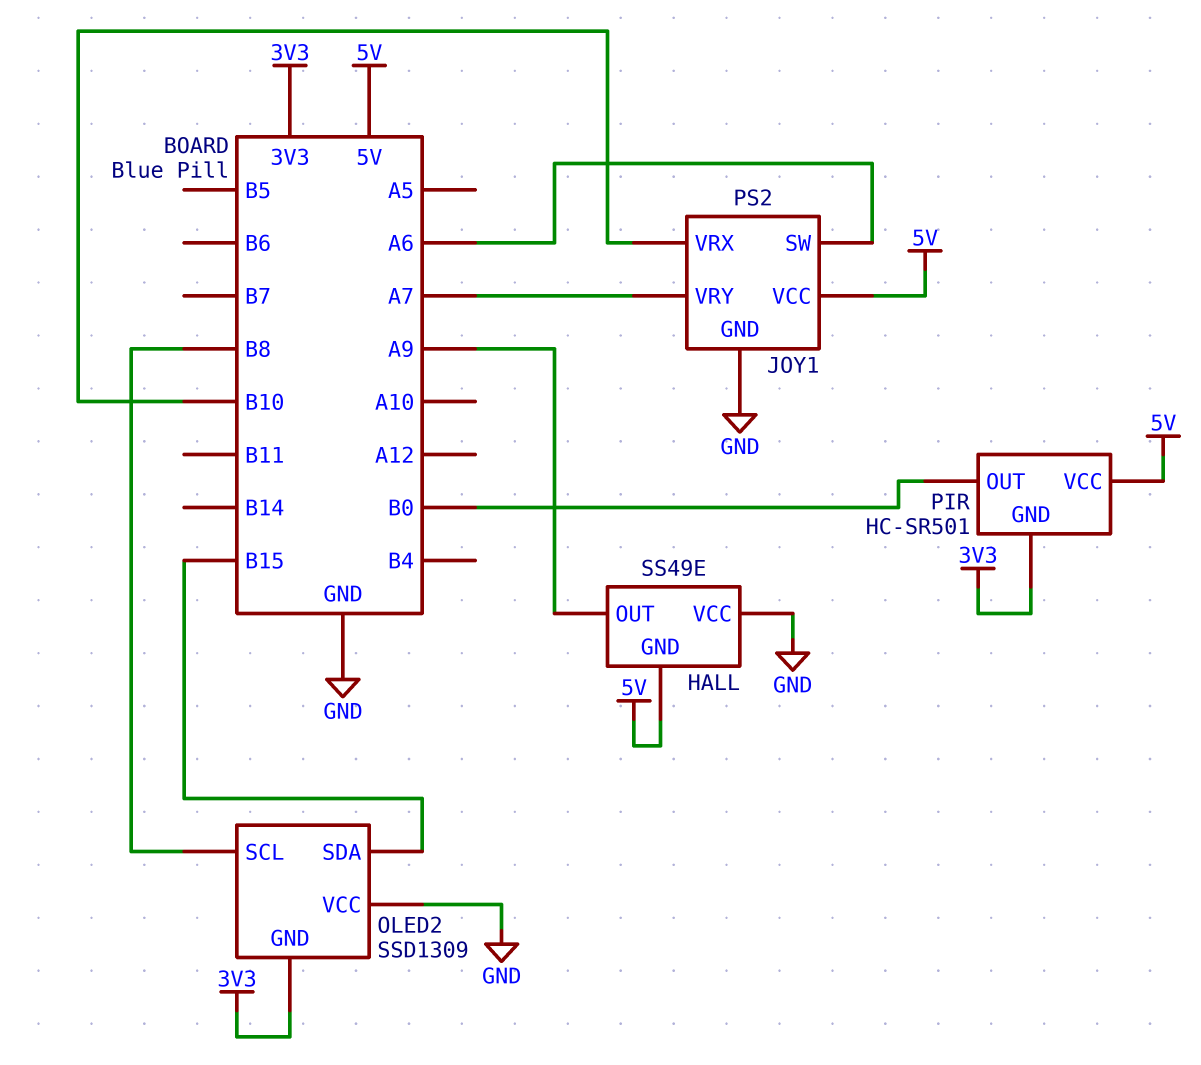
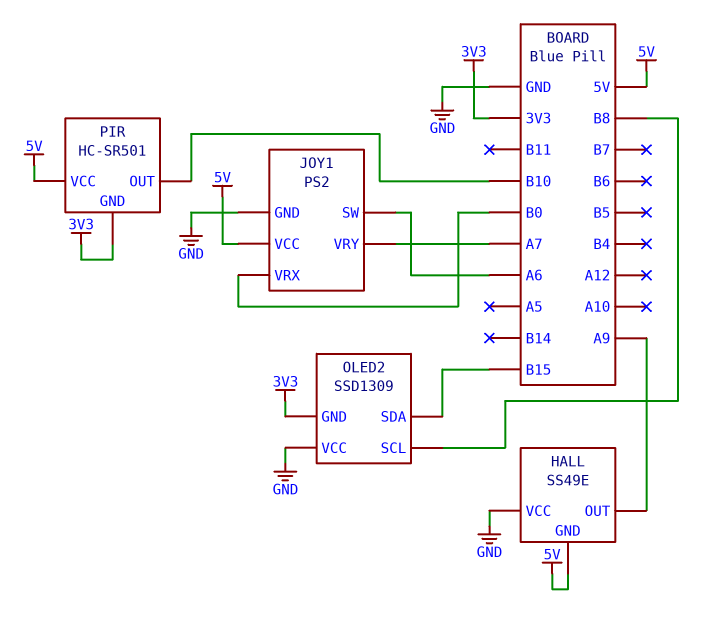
JOY1 pin VRX: B10 -> B0
PIR pin OUT: B0 -> B10

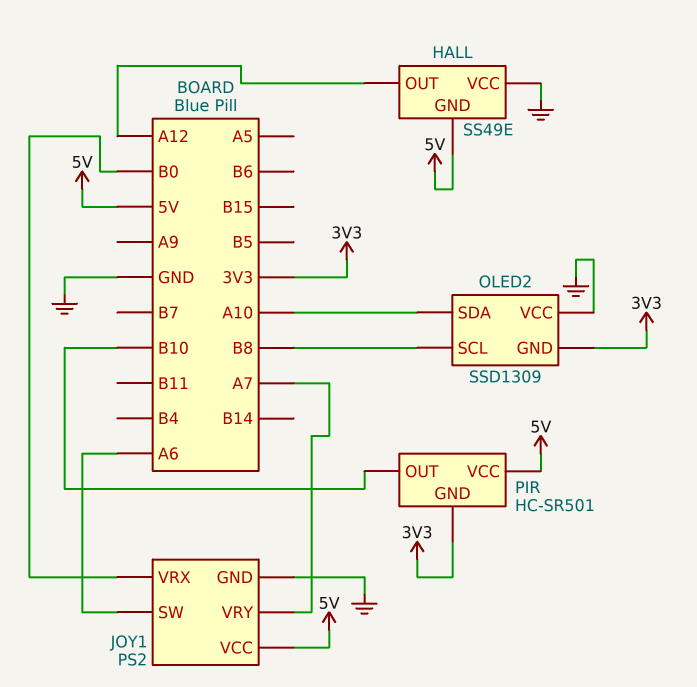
HALL pin OUT: A9 -> A12
OLED2 pin SDA: B15 -> A10

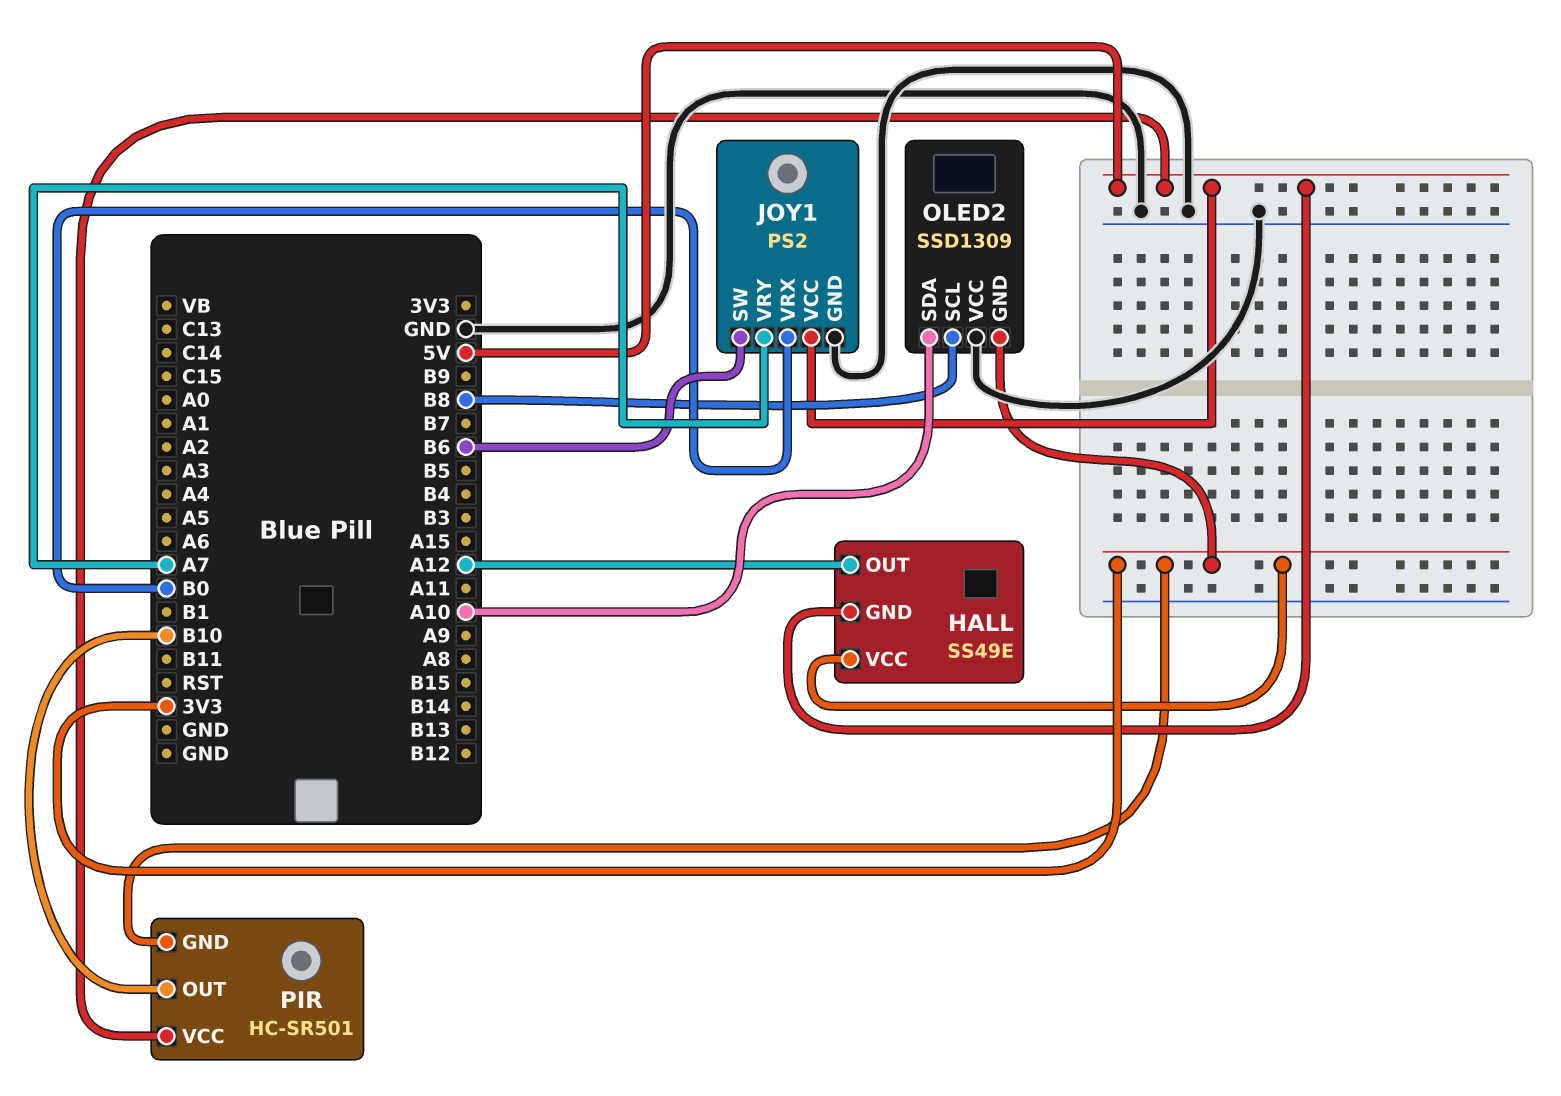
HALL pin VCC: GND -> 3V3
JOY1 pin SW: A6 -> B6

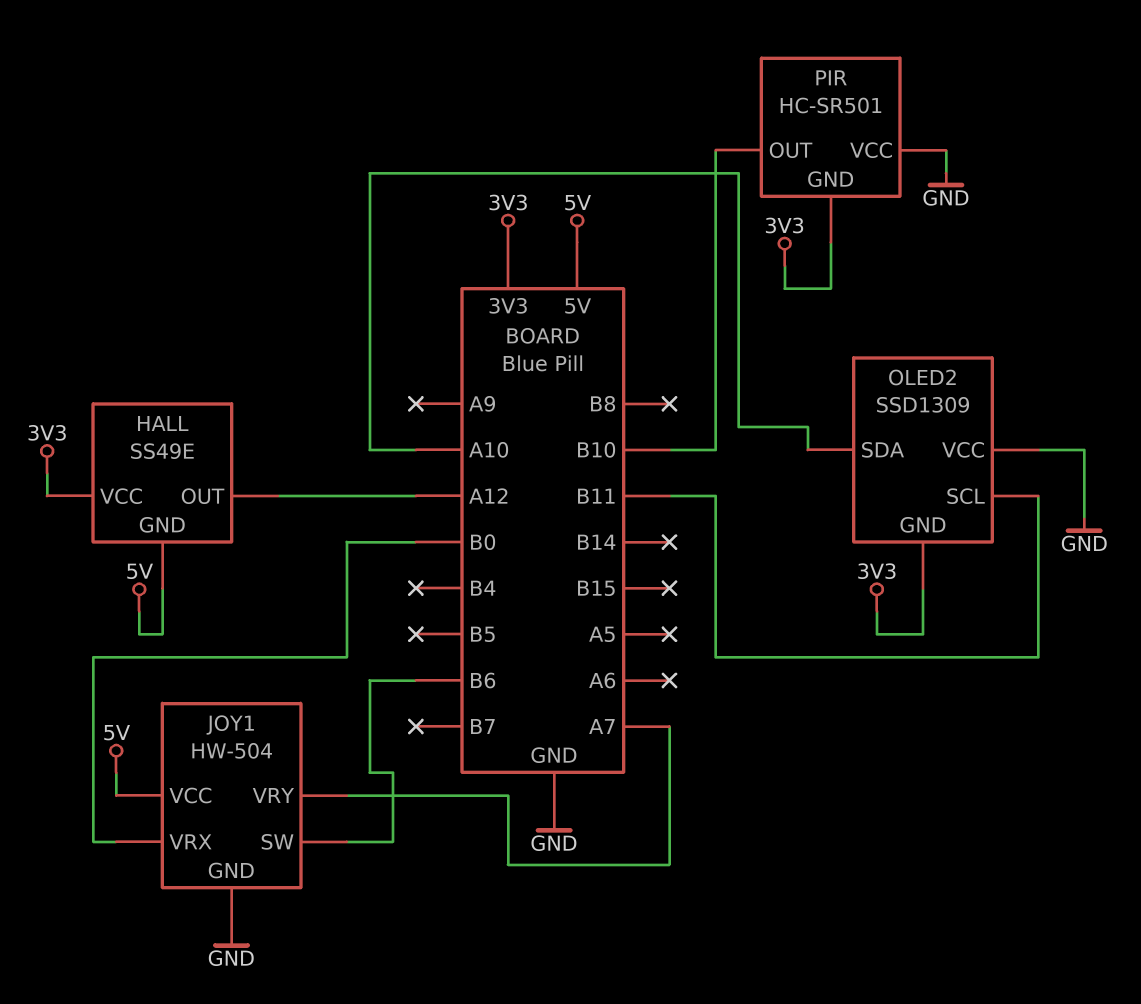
JOY1: PS2 -> HW-504
OLED2 pin SCL: B8 -> B11
PIR pin VCC: 5V -> GND

